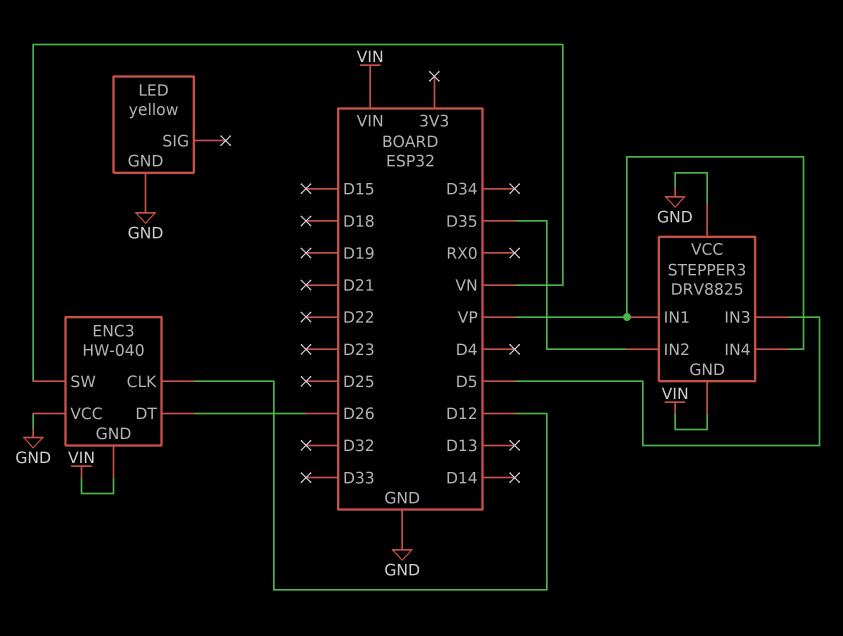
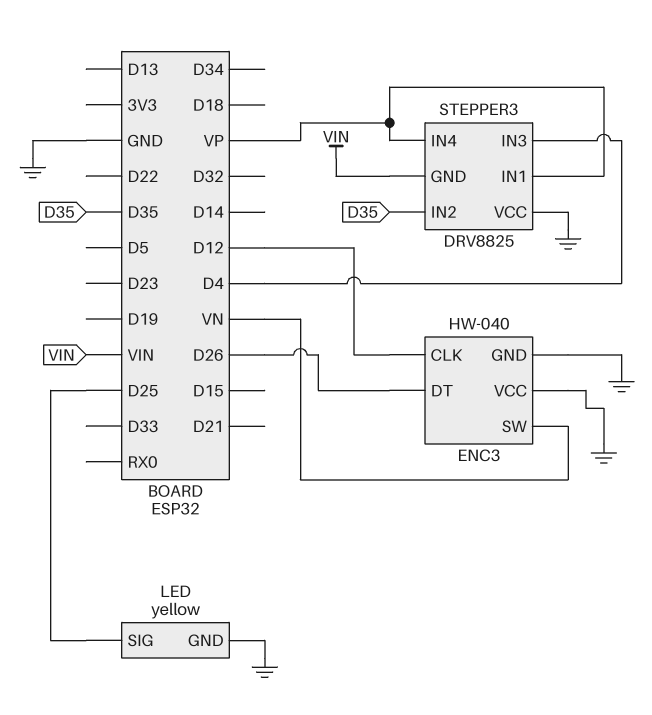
ENC3 pin GND: VIN -> GND
LED pin SIG: none -> D25
STEPPER3 pin IN3: D5 -> D4

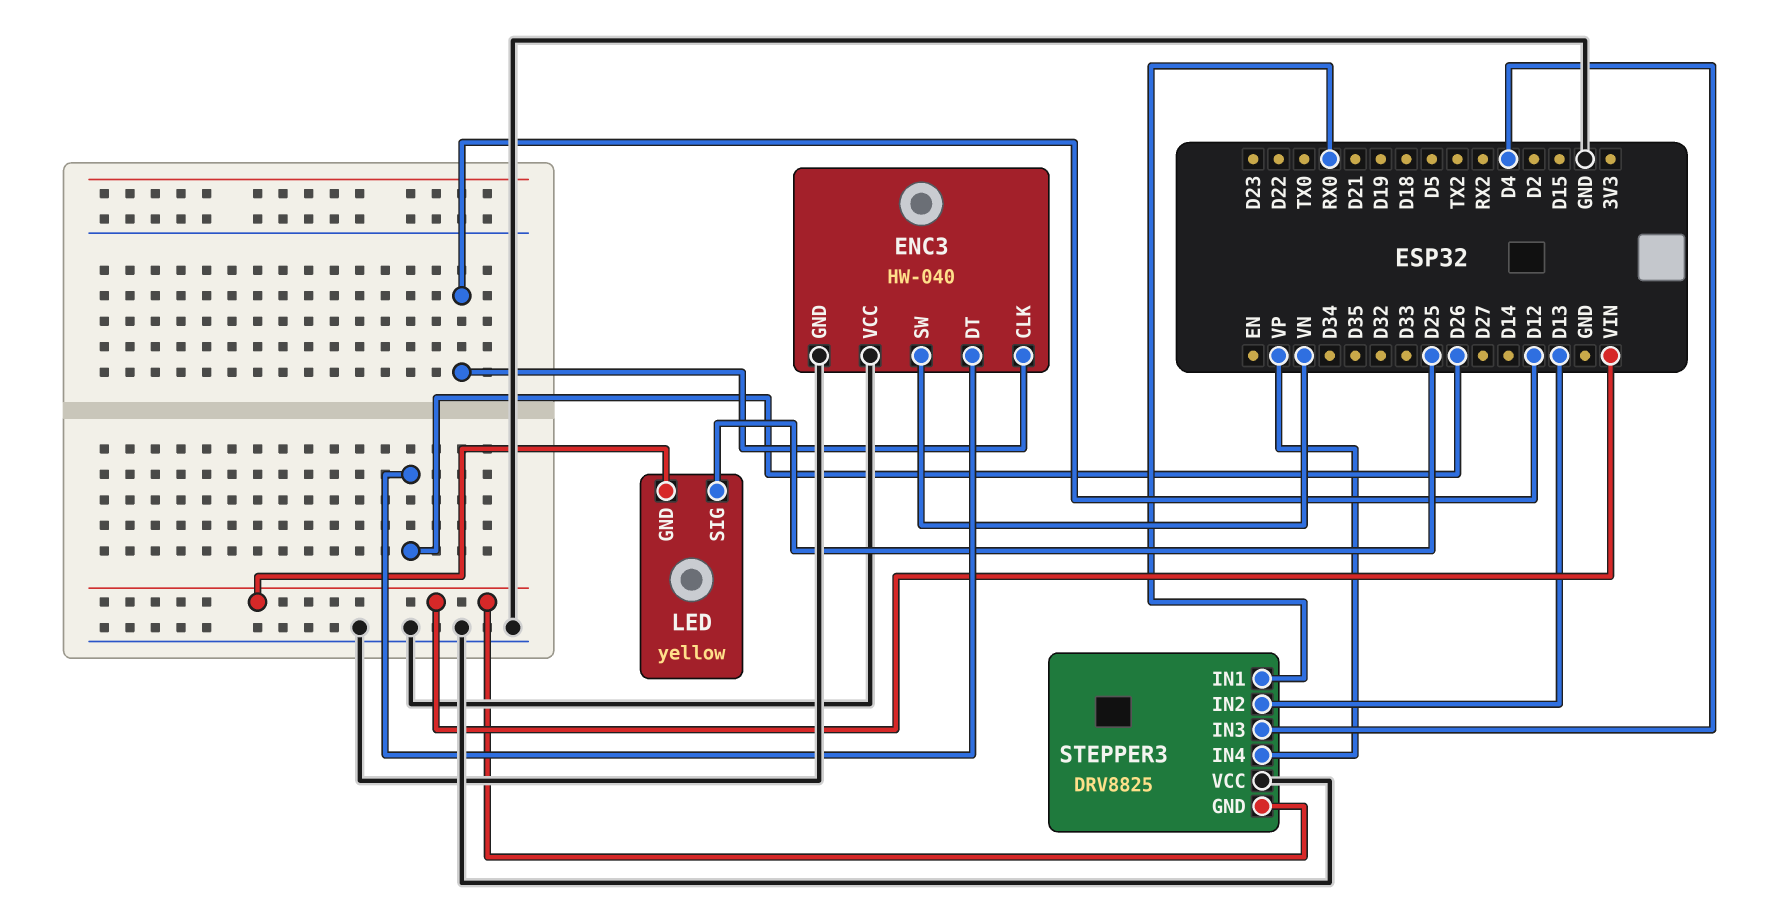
LED pin GND: GND -> VIN
STEPPER3 pin IN1: VP -> RX0
STEPPER3 pin IN2: D35 -> D13

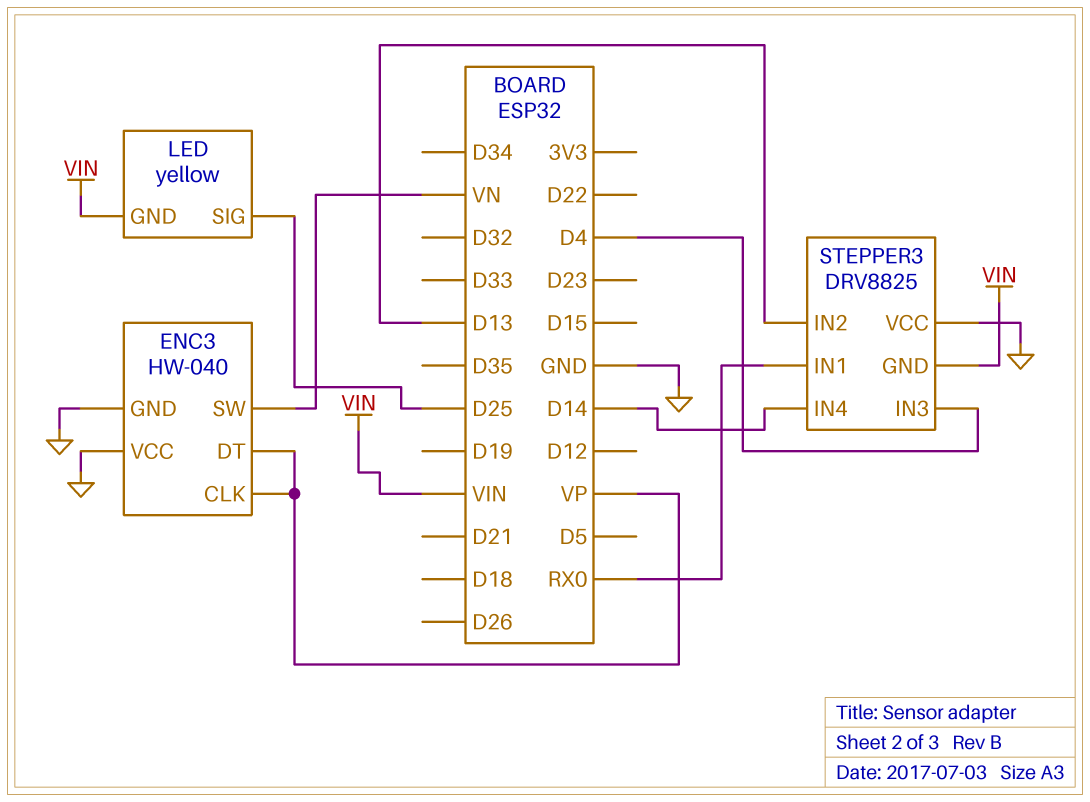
ENC3 pin CLK: D12 -> VP
ENC3 pin DT: D26 -> VP
STEPPER3 pin IN4: VP -> D14

